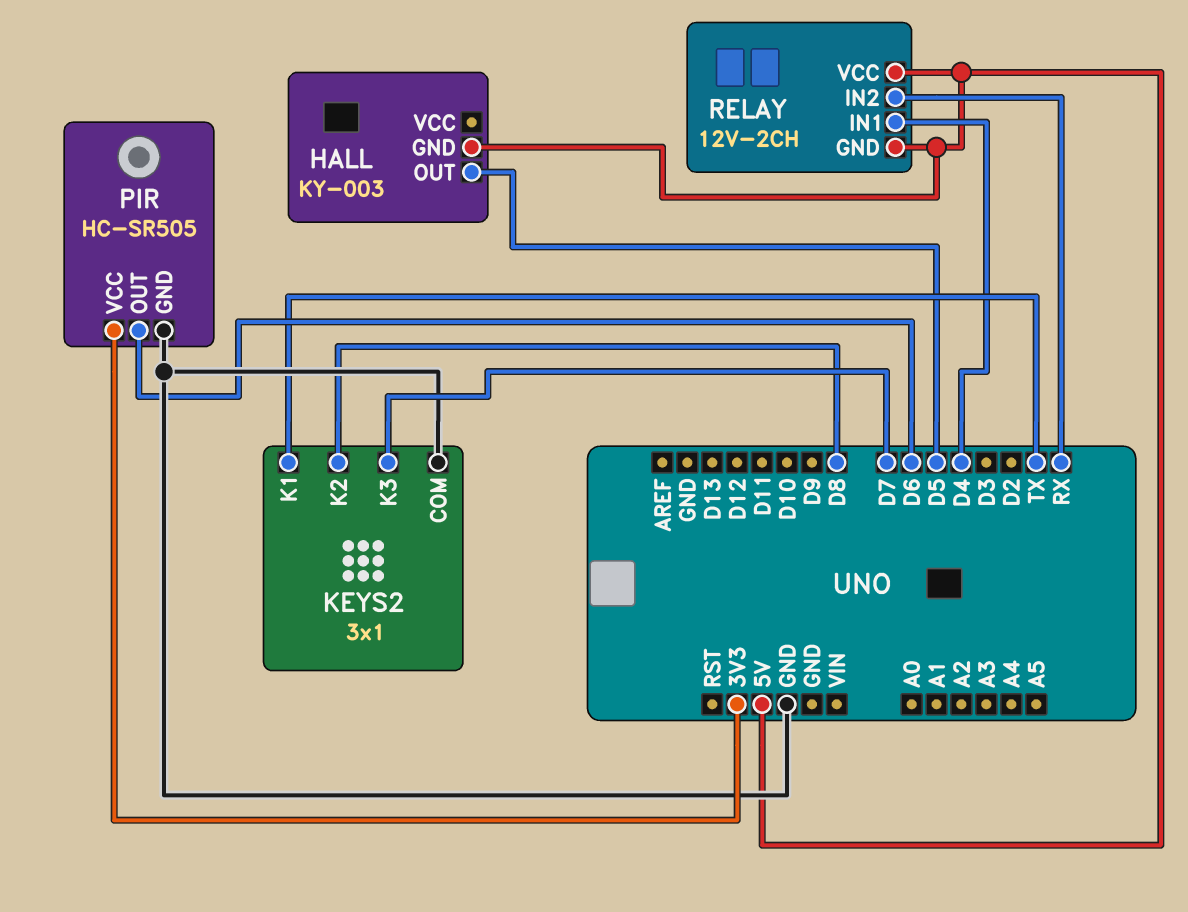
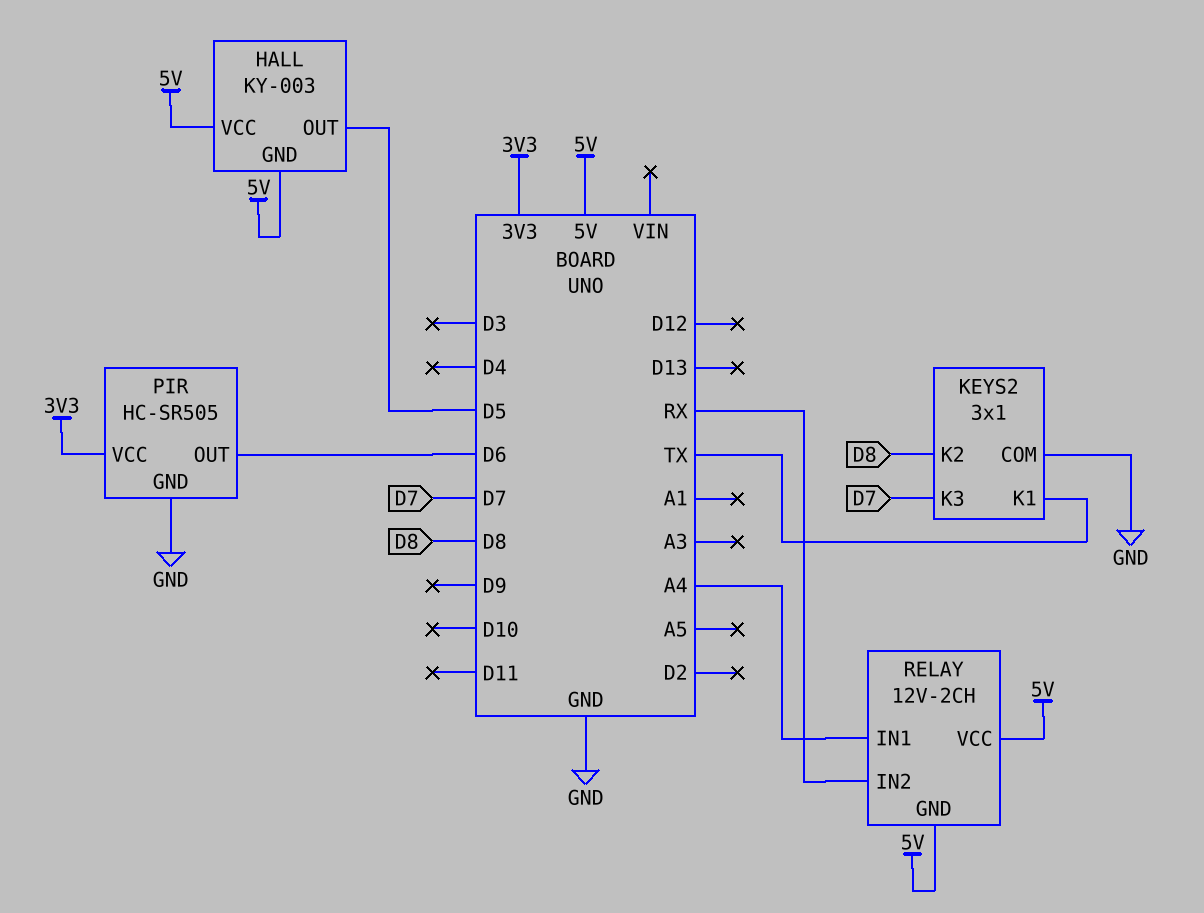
HALL pin VCC: none -> 5V
RELAY pin IN1: D4 -> A4

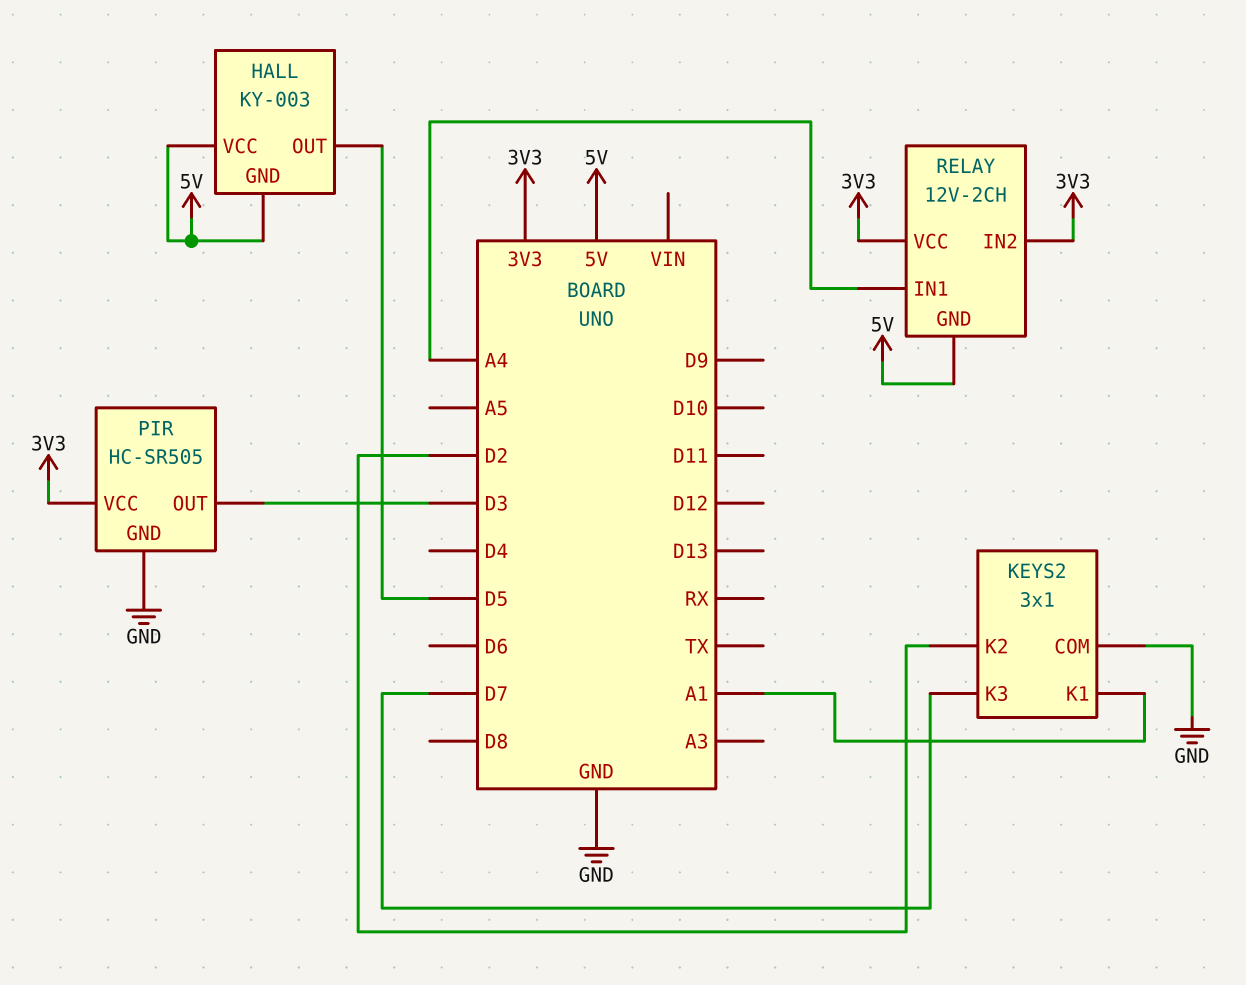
KEYS2 pin K1: TX -> A1
KEYS2 pin K2: D8 -> D2
PIR pin OUT: D6 -> D3
RELAY pin IN2: RX -> 3V3
RELAY pin VCC: 5V -> 3V3

